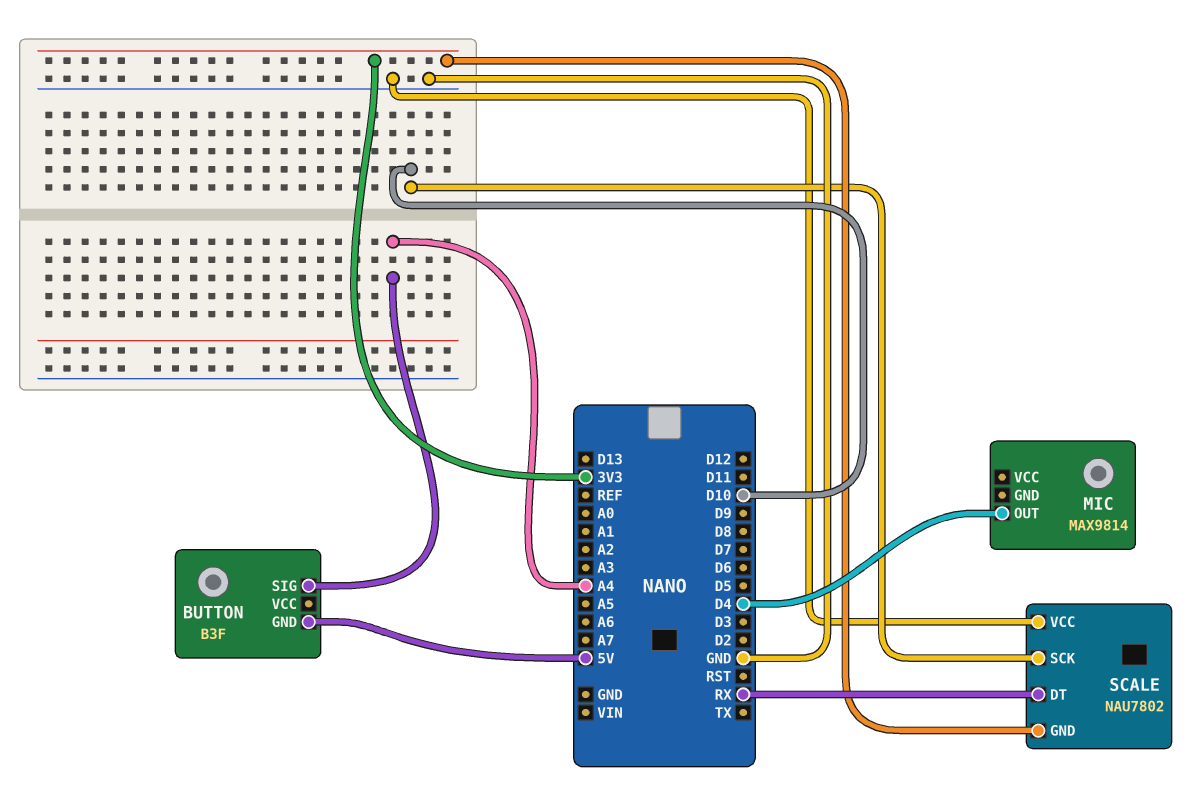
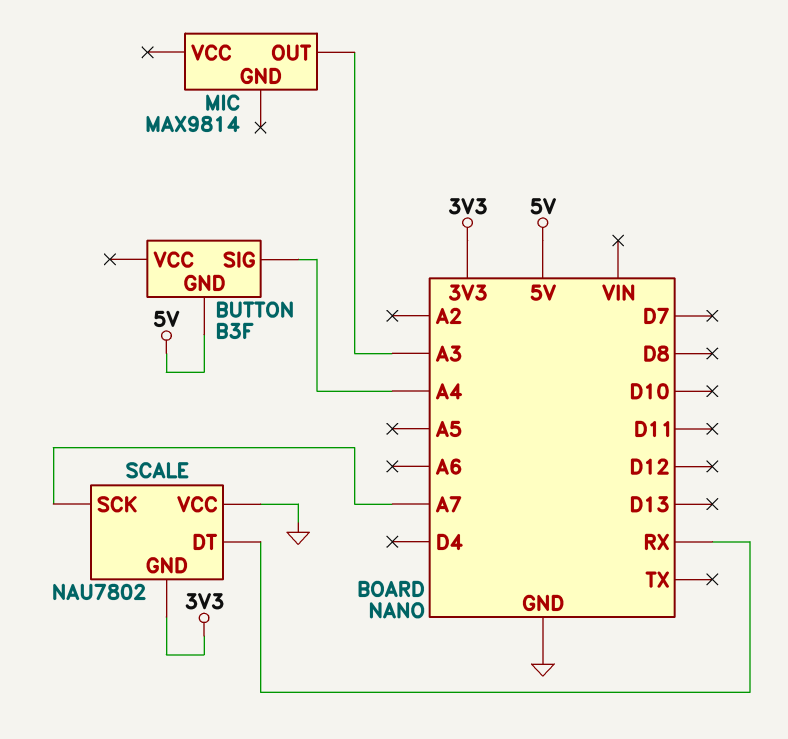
MIC pin OUT: D4 -> A3
SCALE pin SCK: D10 -> A7

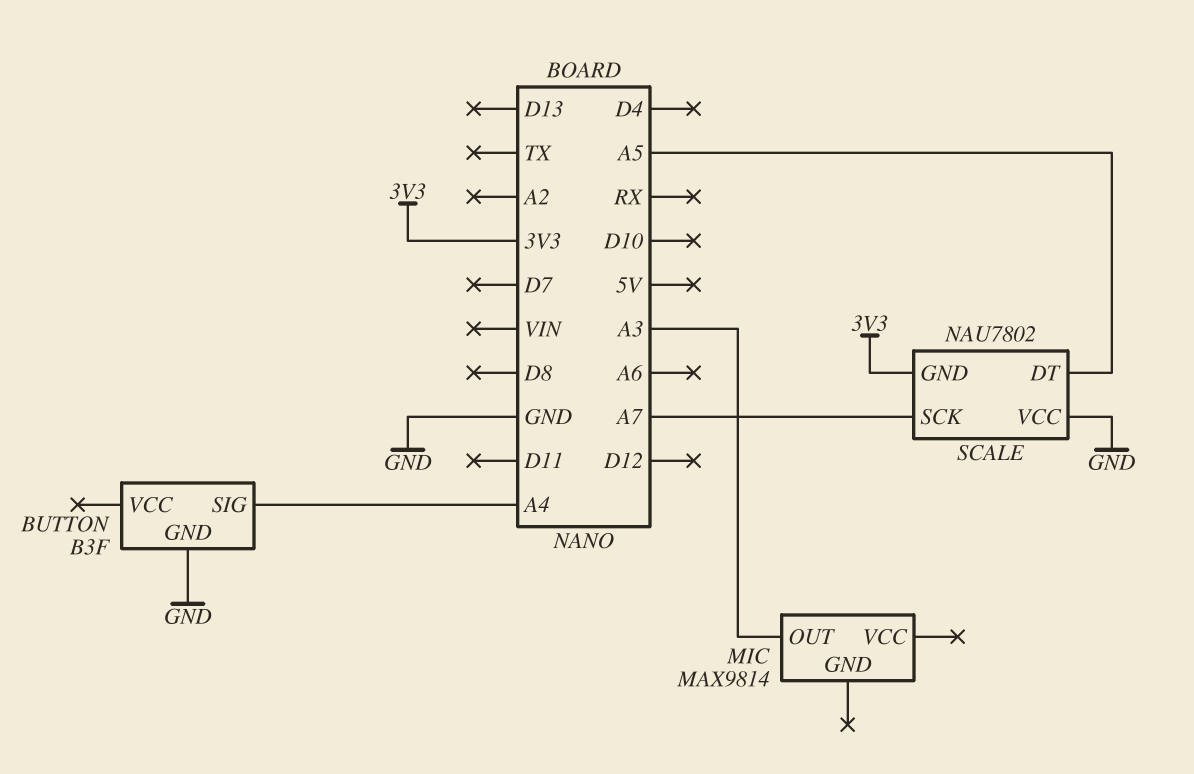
BUTTON pin GND: 5V -> GND
SCALE pin DT: RX -> A5

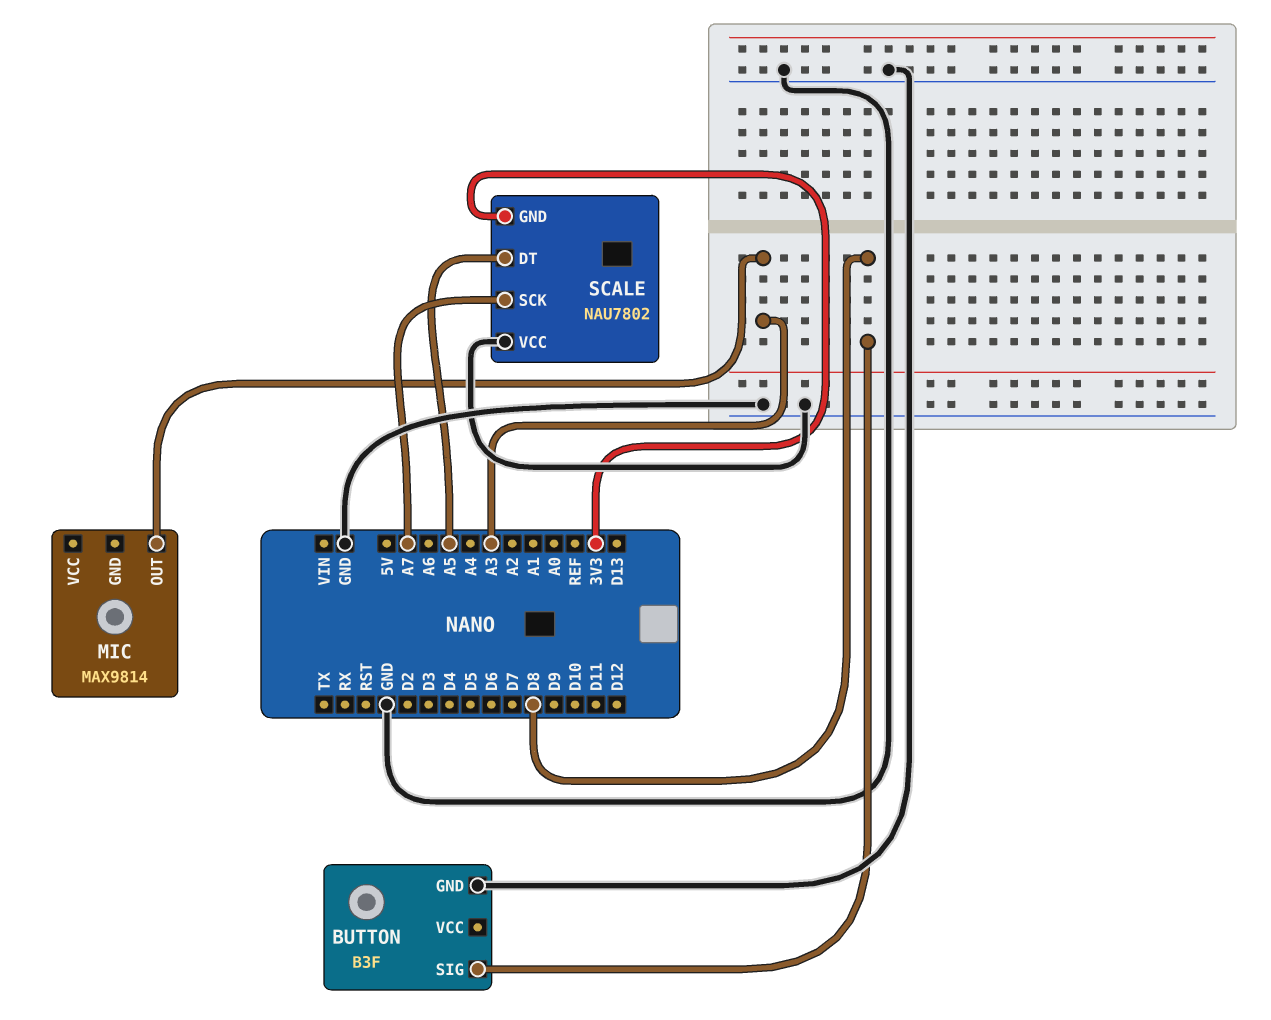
BUTTON pin SIG: A4 -> D8

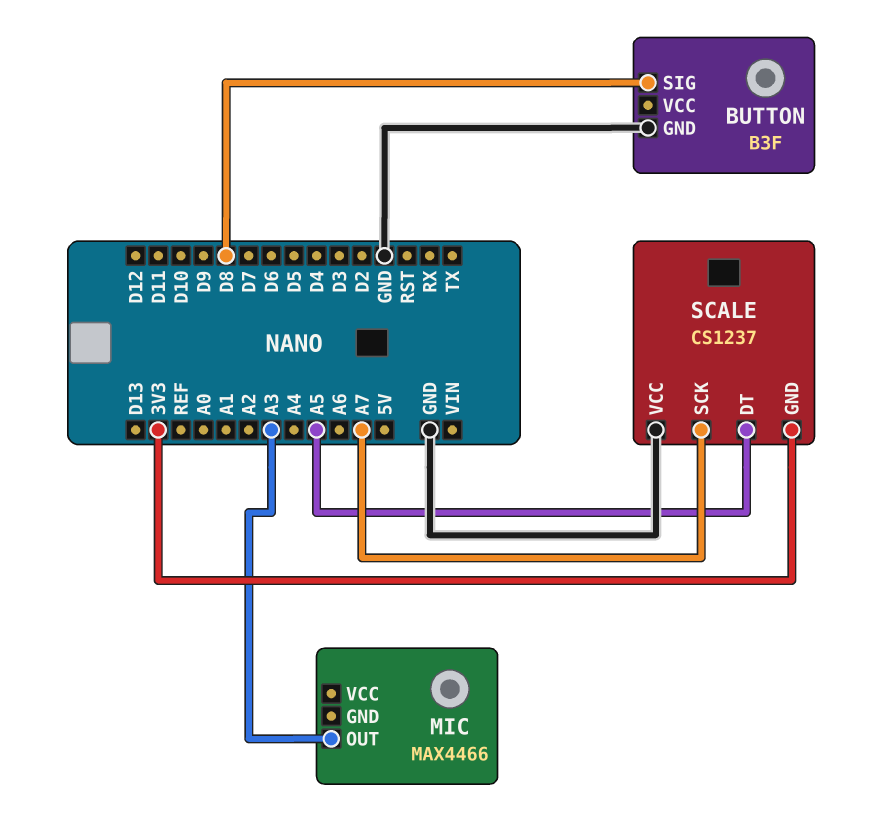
MIC: MAX9814 -> MAX4466
SCALE: NAU7802 -> CS1237

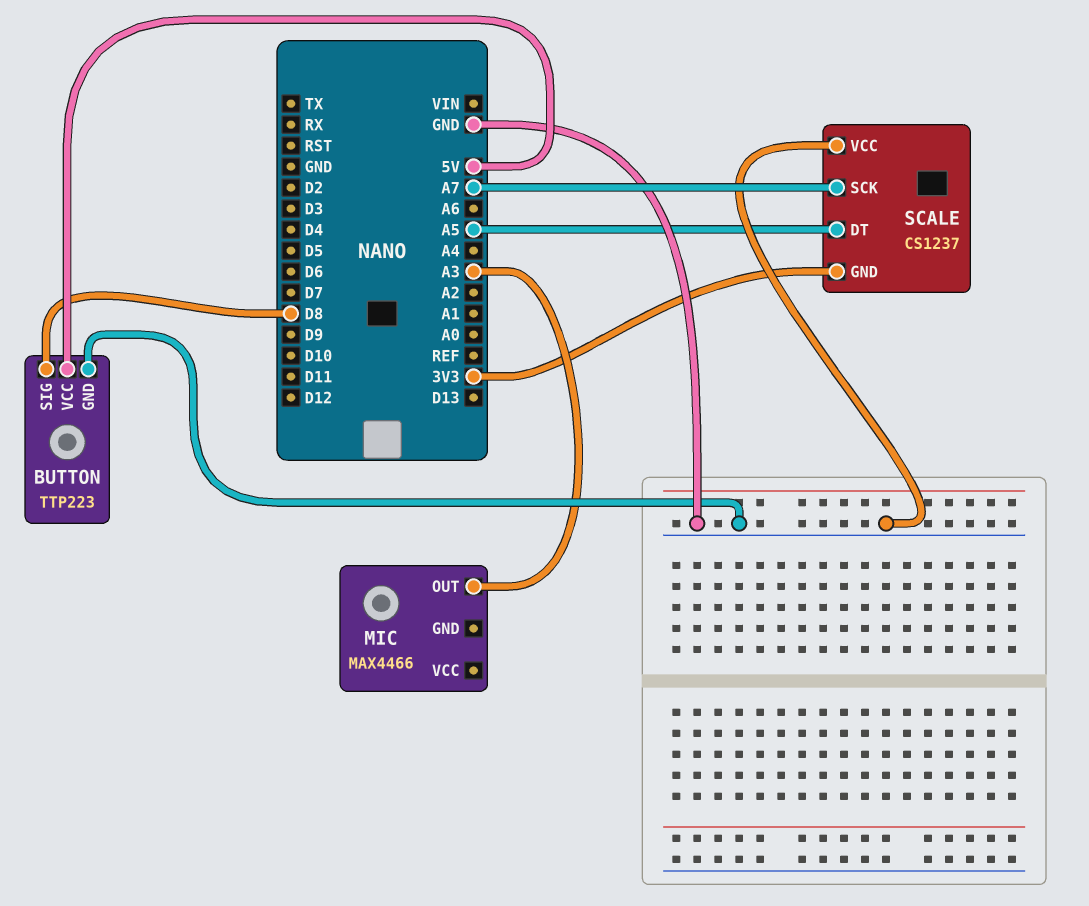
BUTTON: B3F -> TTP223
BUTTON pin VCC: none -> 5V

